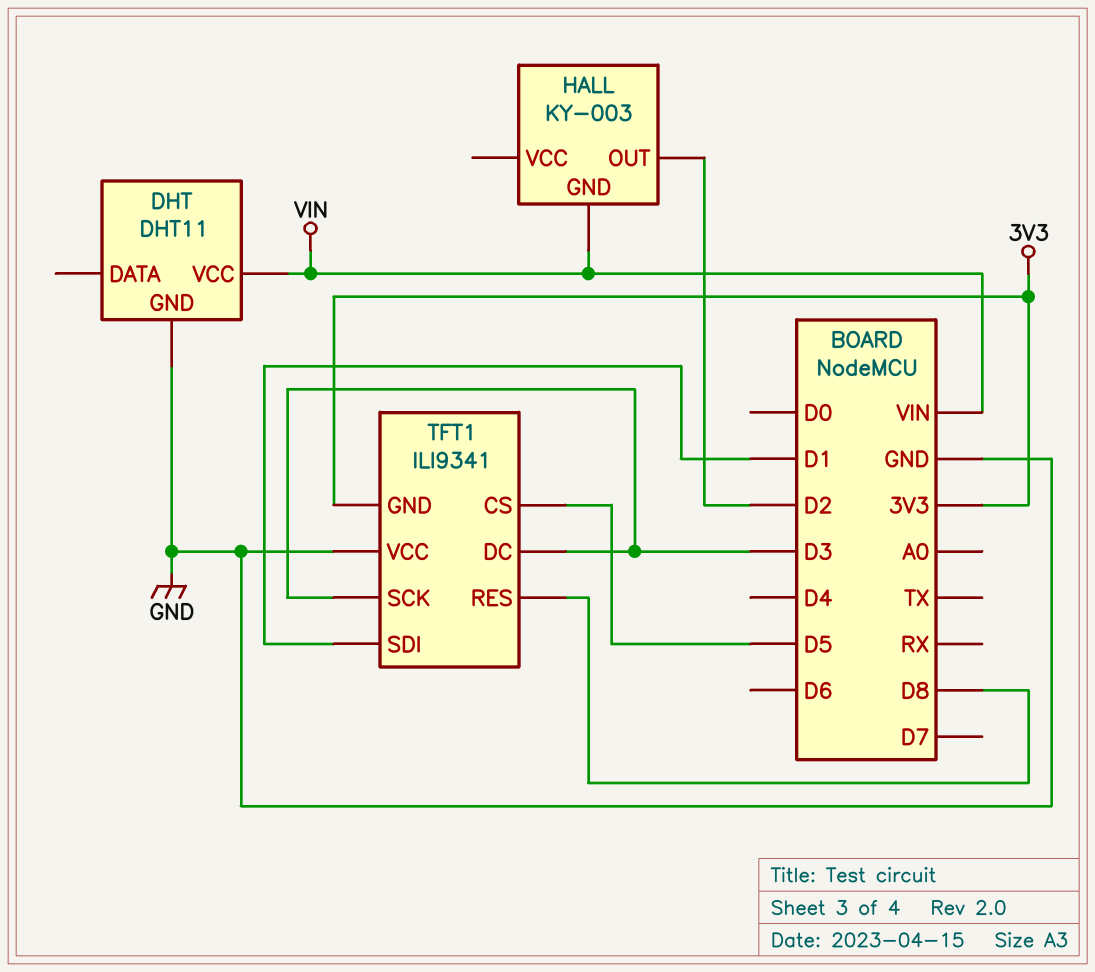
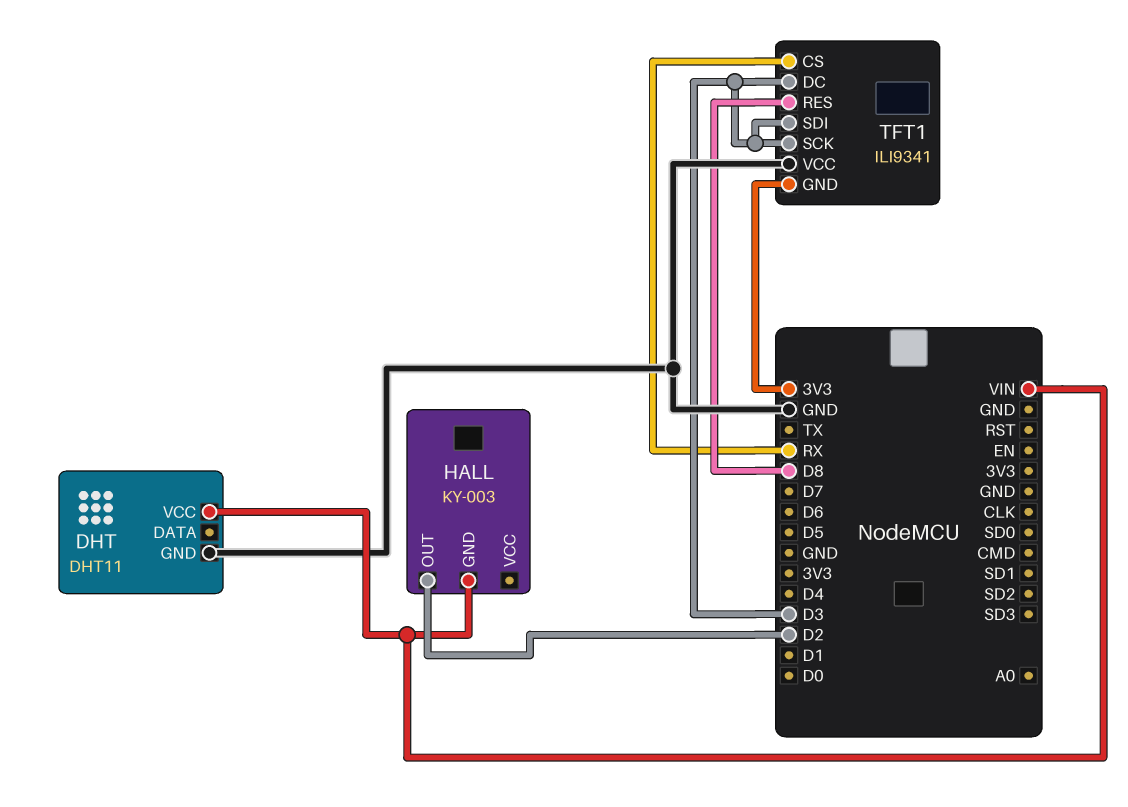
TFT1 pin CS: D5 -> RX
TFT1 pin SDI: D1 -> D3

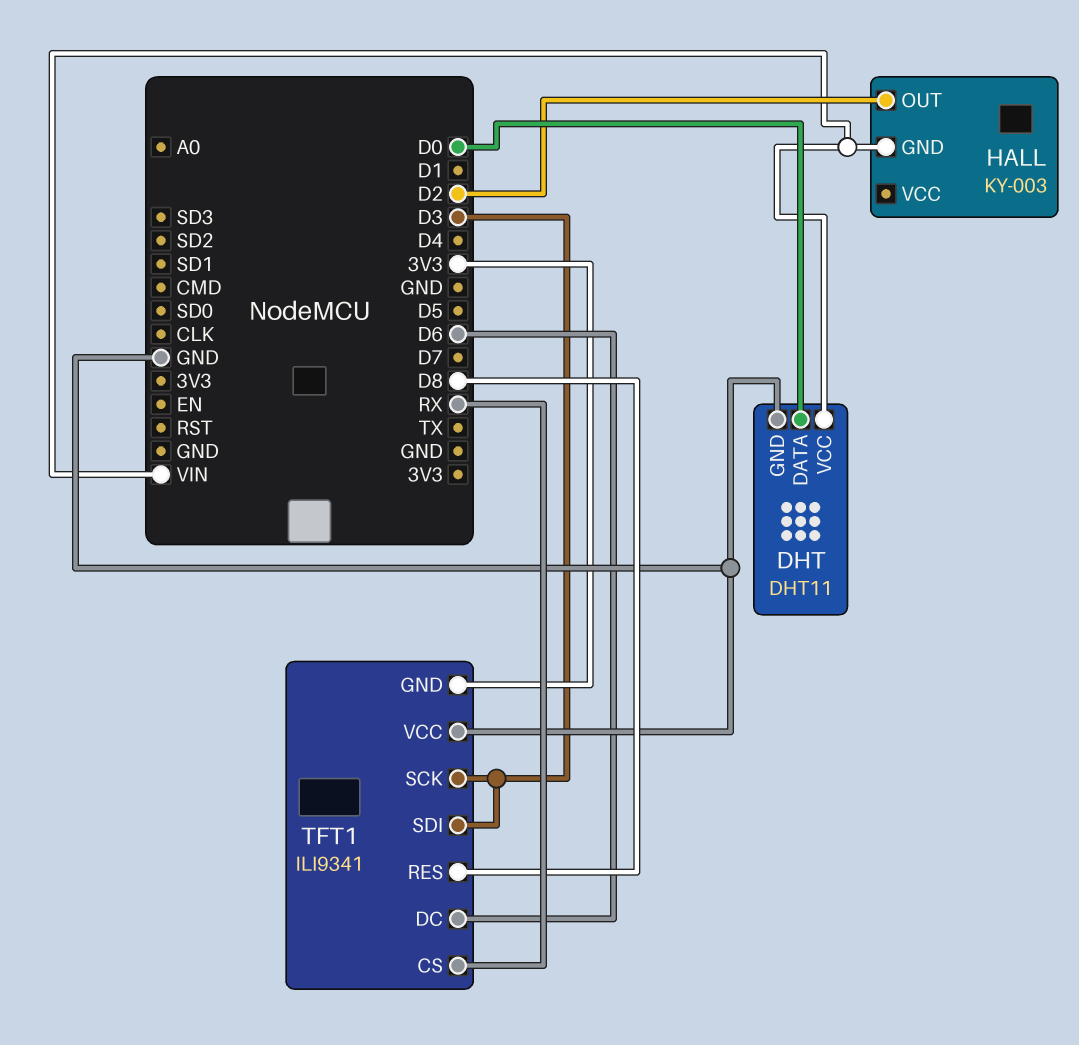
DHT pin DATA: none -> D0
TFT1 pin DC: D3 -> D6

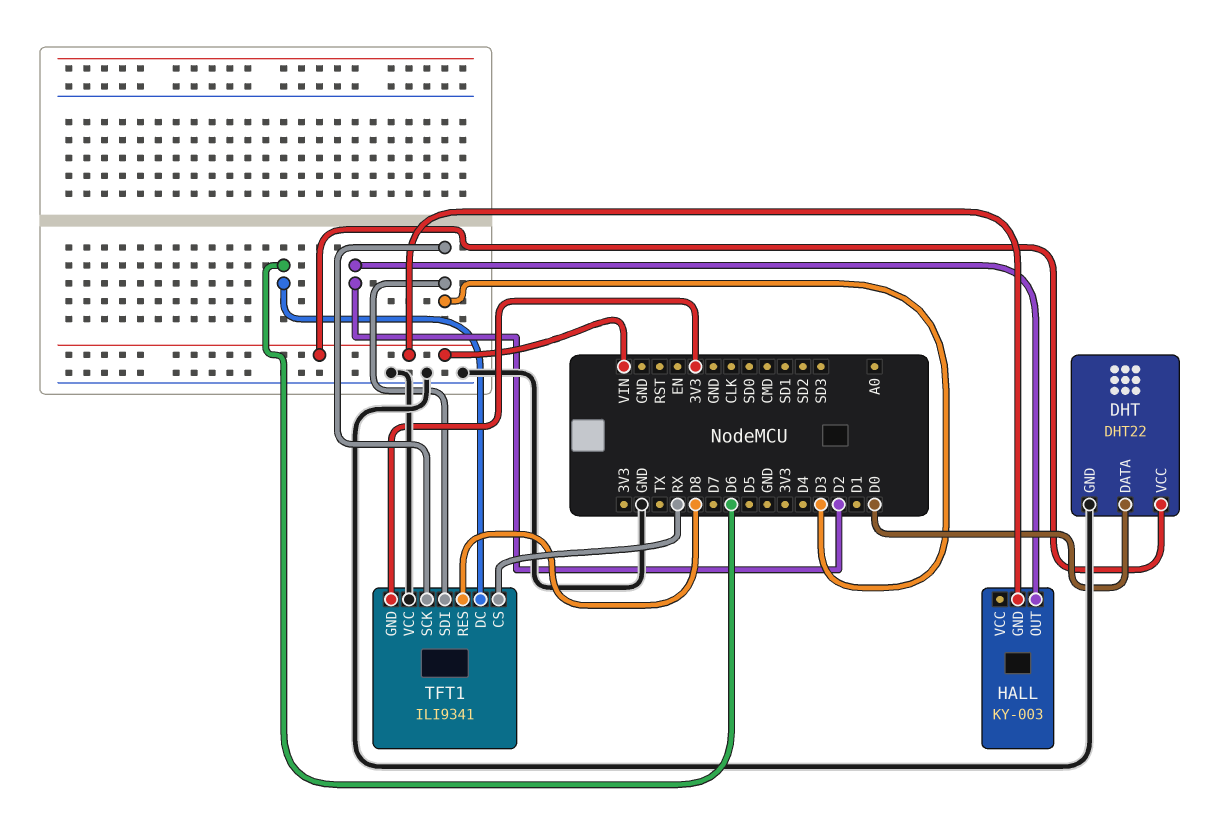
DHT: DHT11 -> DHT22

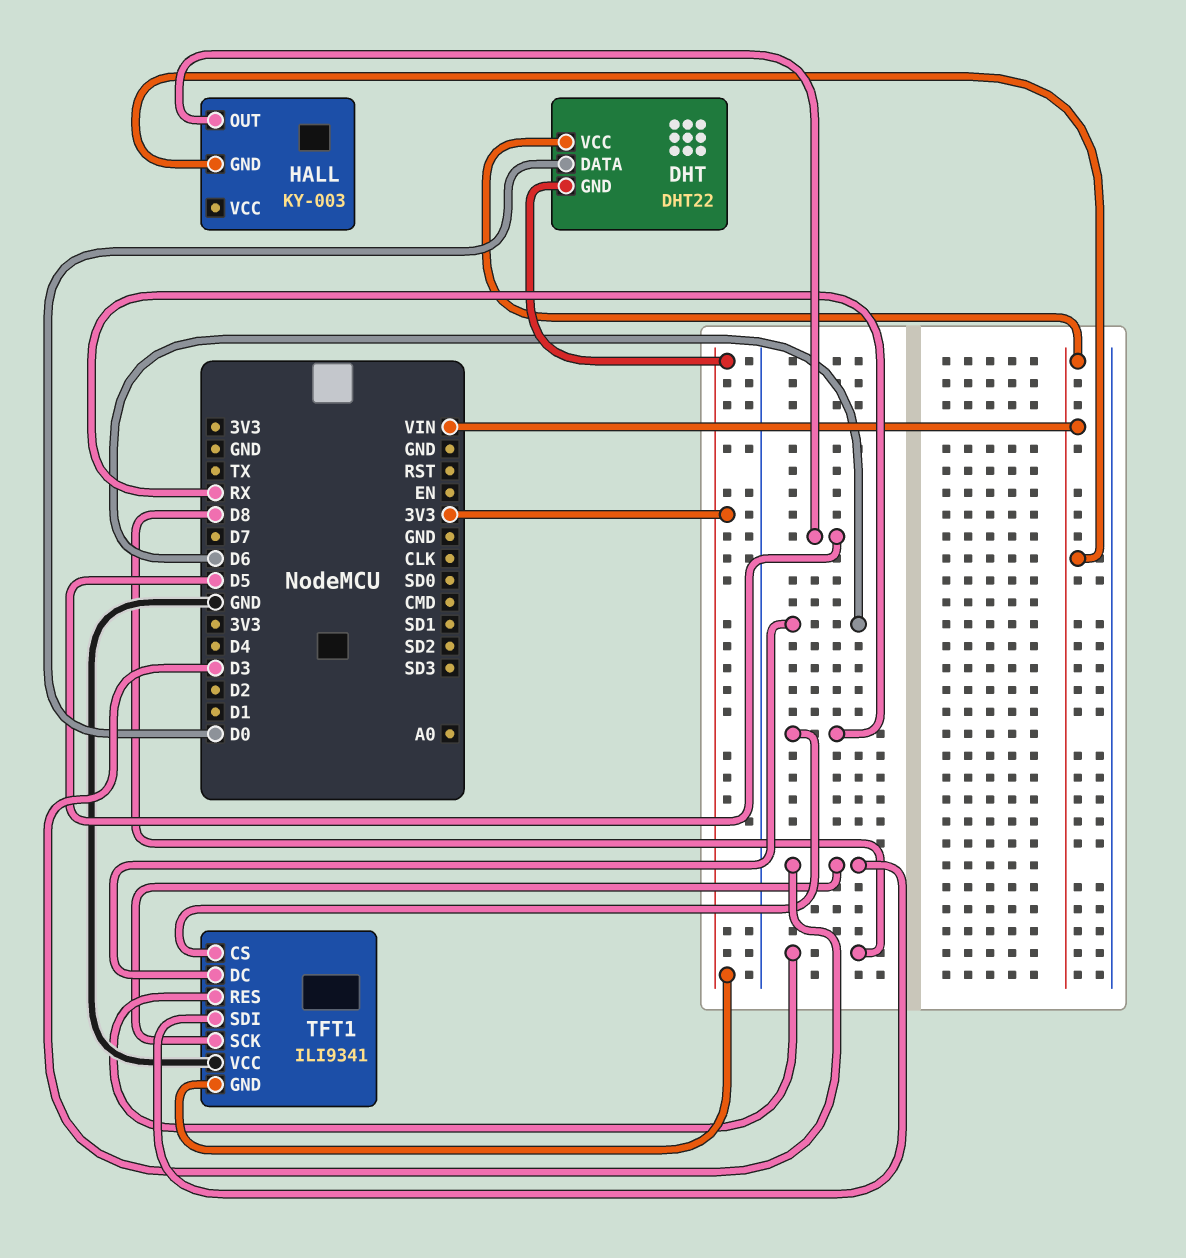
DHT pin GND: GND -> 3V3
HALL pin OUT: D2 -> D5

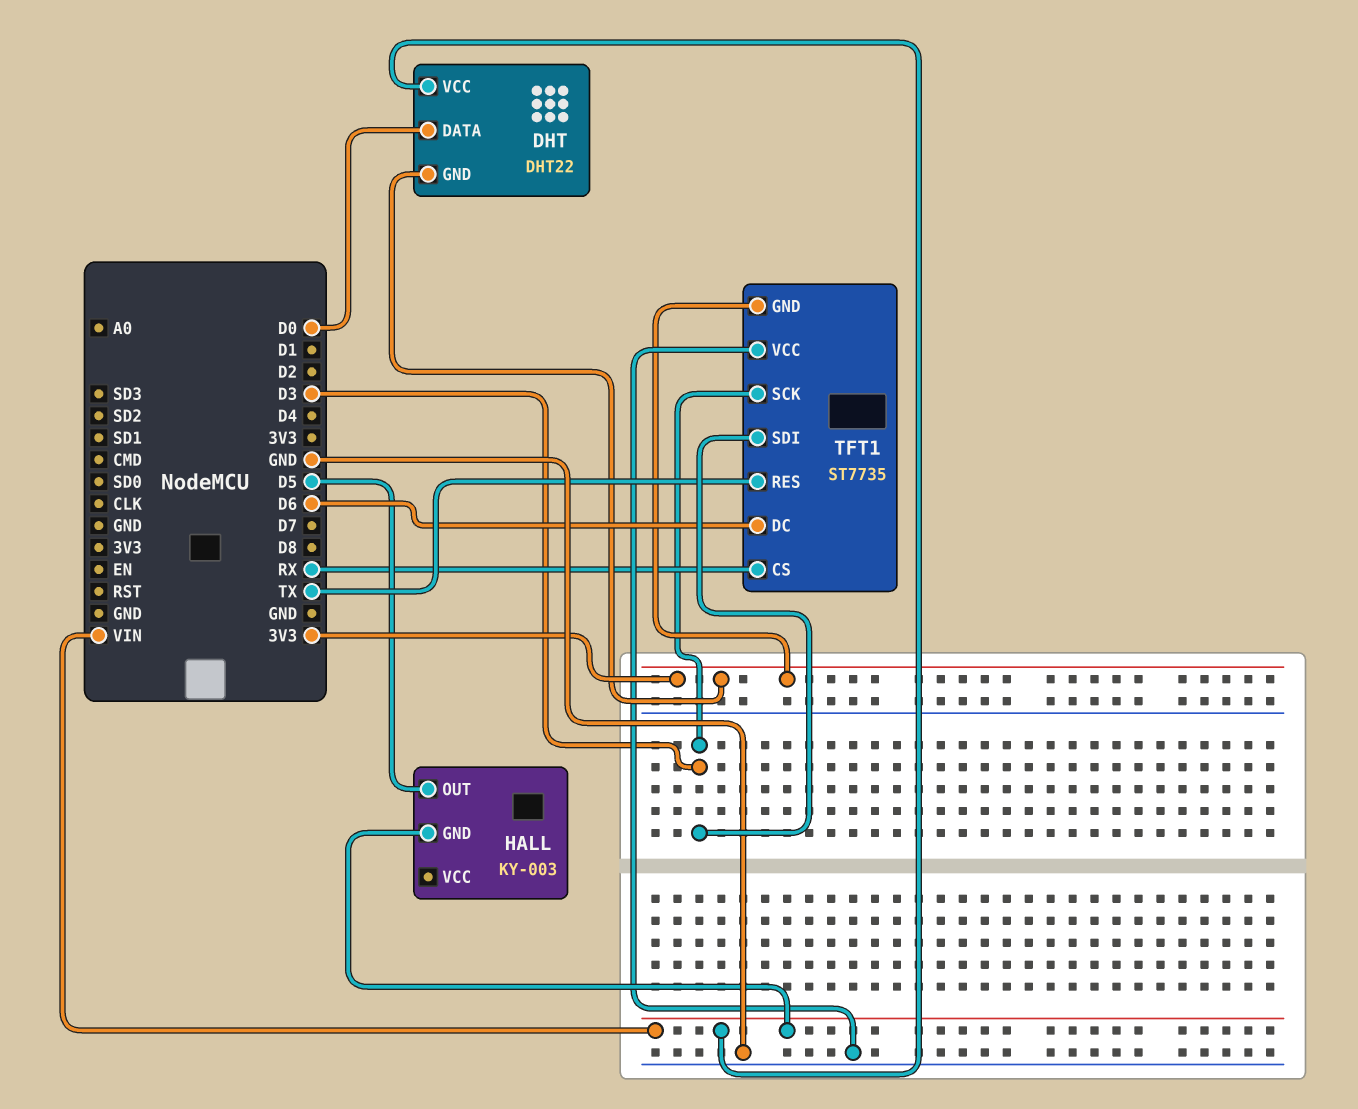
TFT1: ILI9341 -> ST7735
TFT1 pin RES: D8 -> TX

